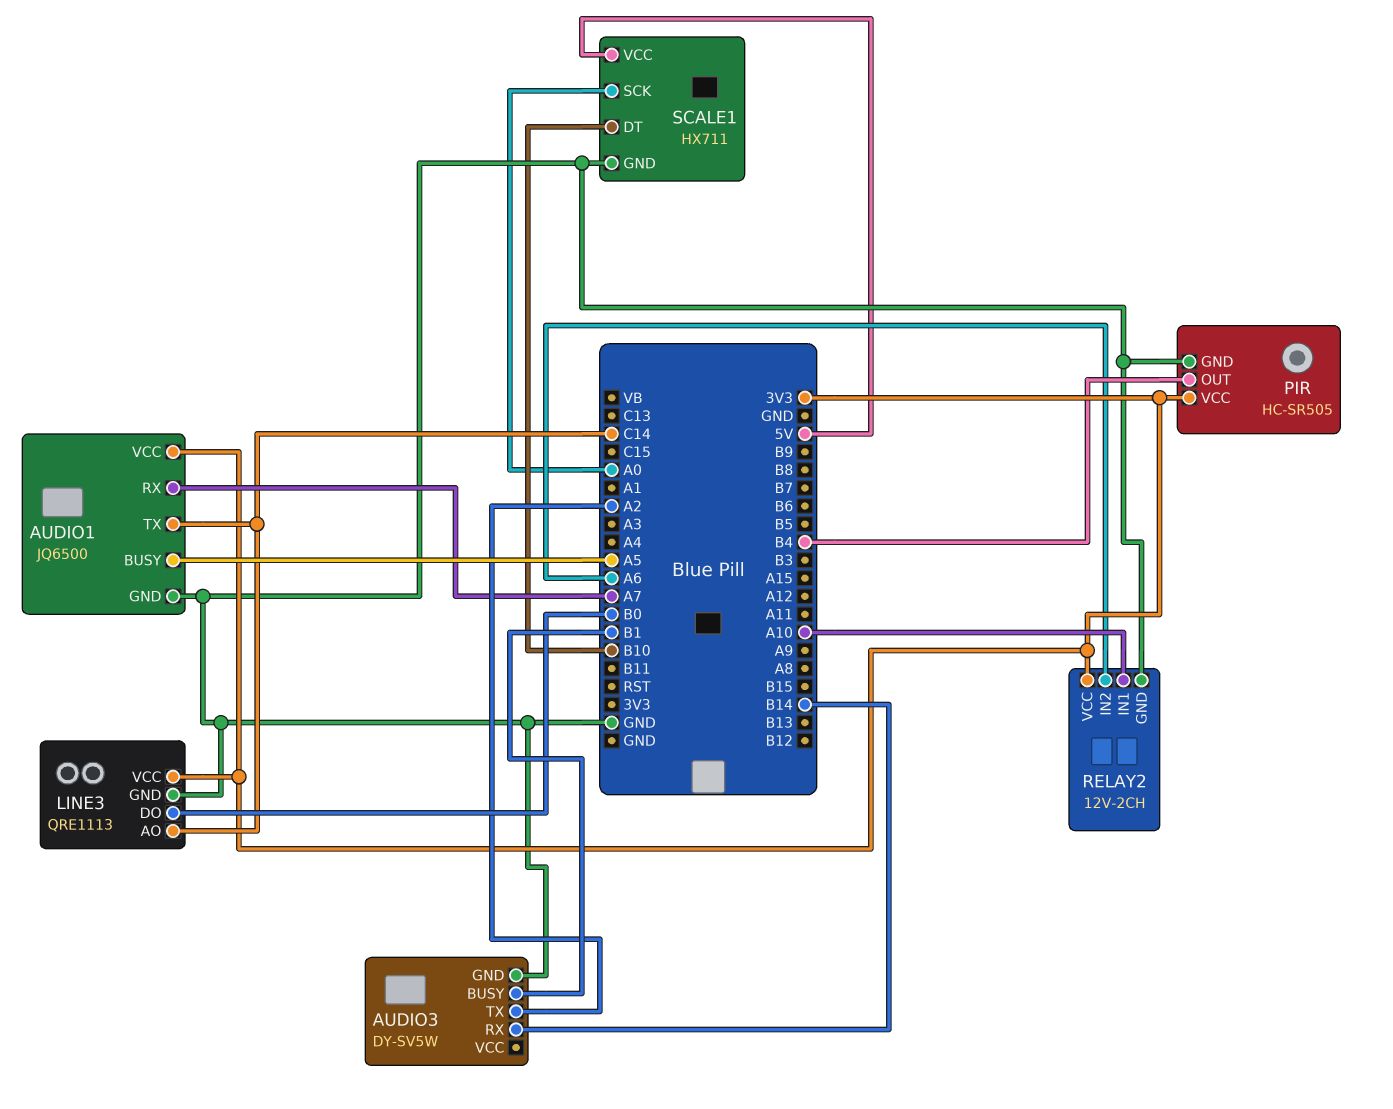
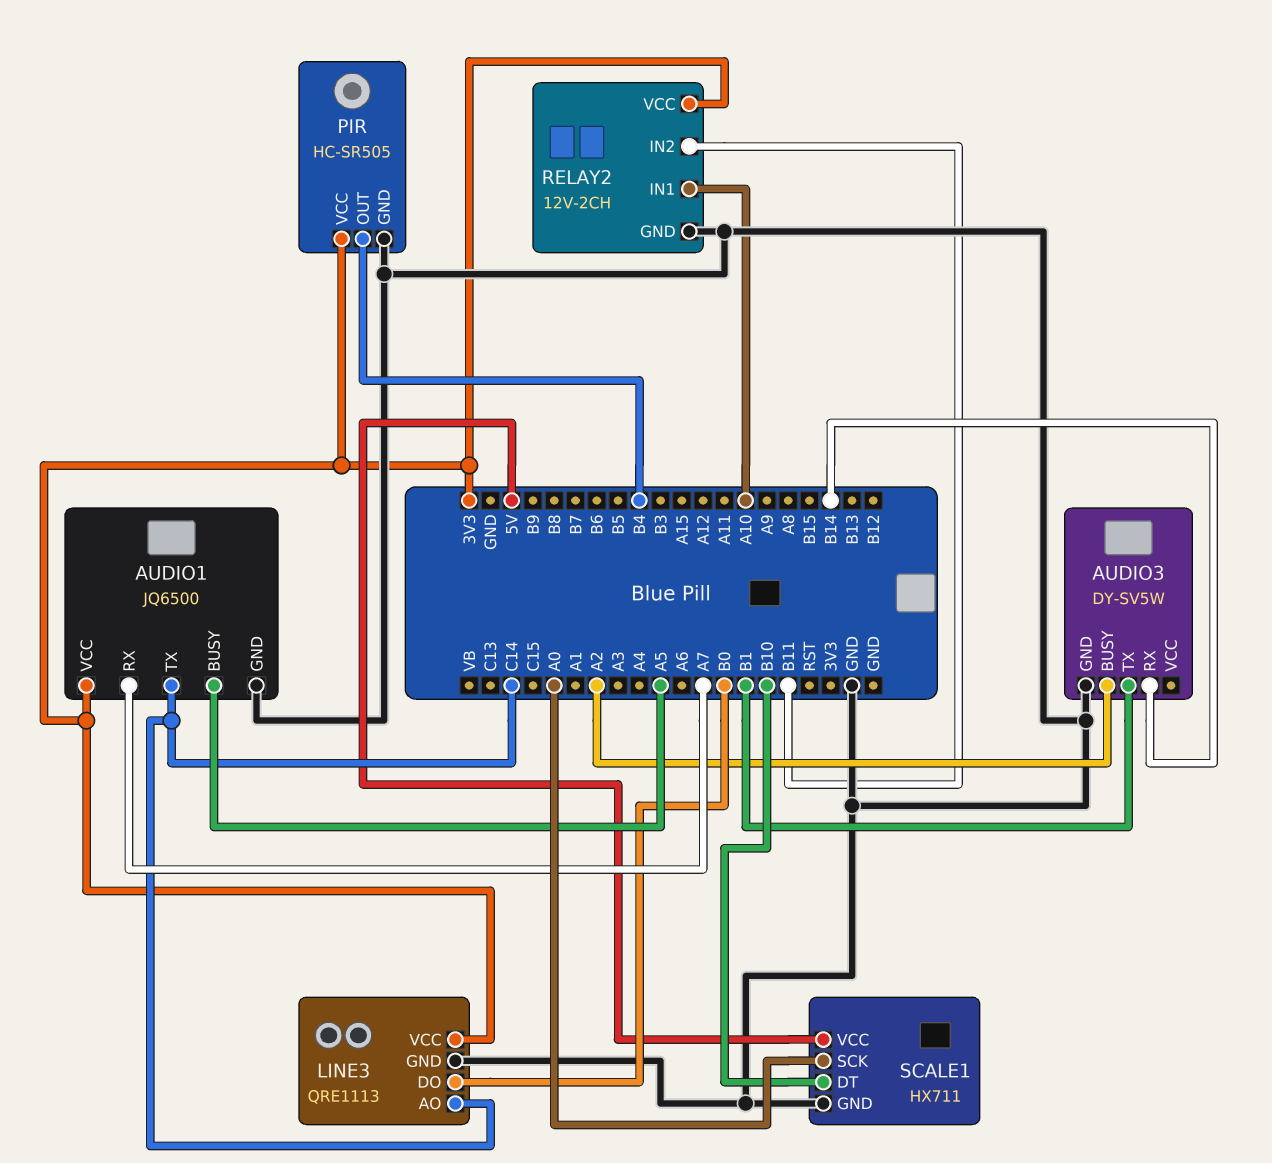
AUDIO3 pin BUSY: B1 -> A2
AUDIO3 pin TX: A2 -> B1
RELAY2 pin IN2: A6 -> B11

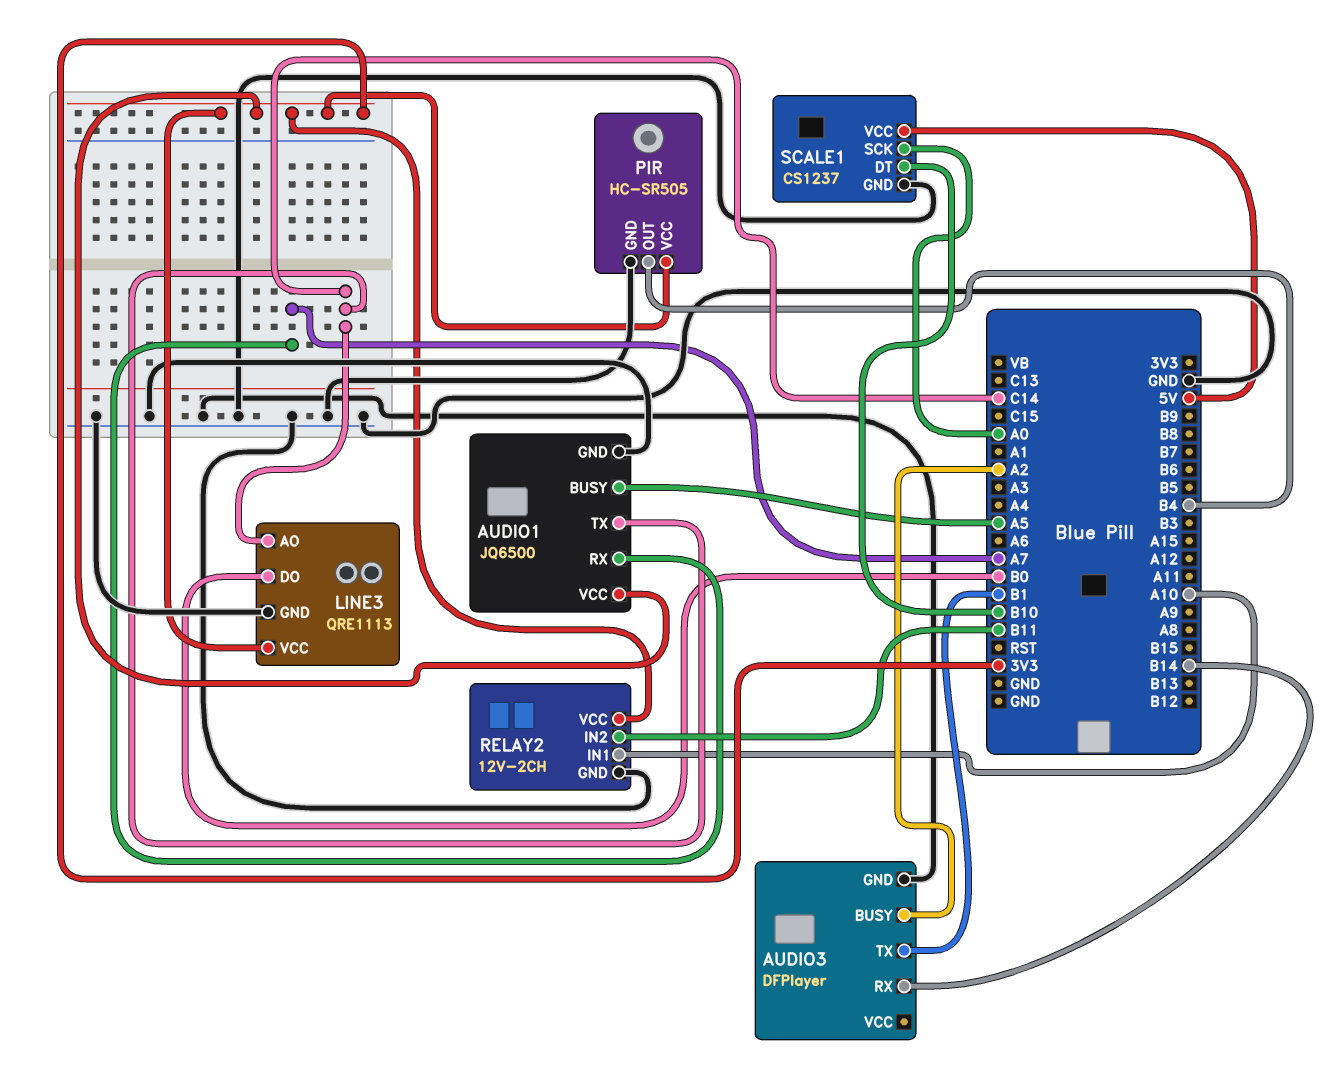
AUDIO3: DY-SV5W -> DFPlayer
SCALE1: HX711 -> CS1237

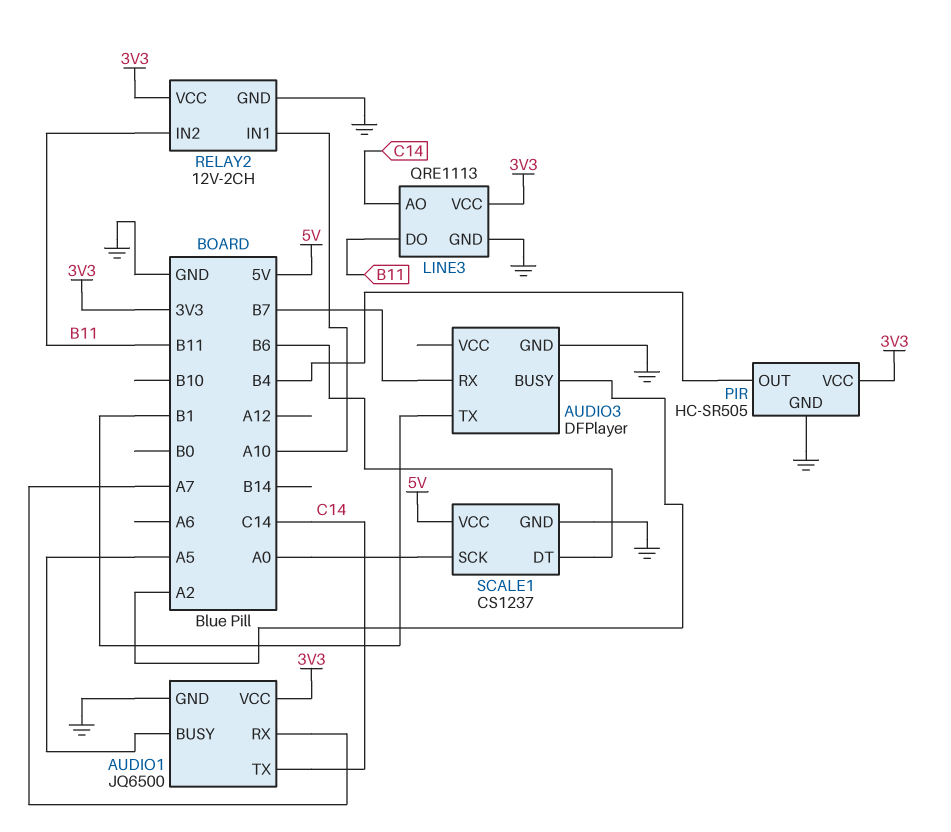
AUDIO3 pin RX: B14 -> B7
LINE3 pin DO: B0 -> B11
SCALE1 pin DT: B10 -> B6

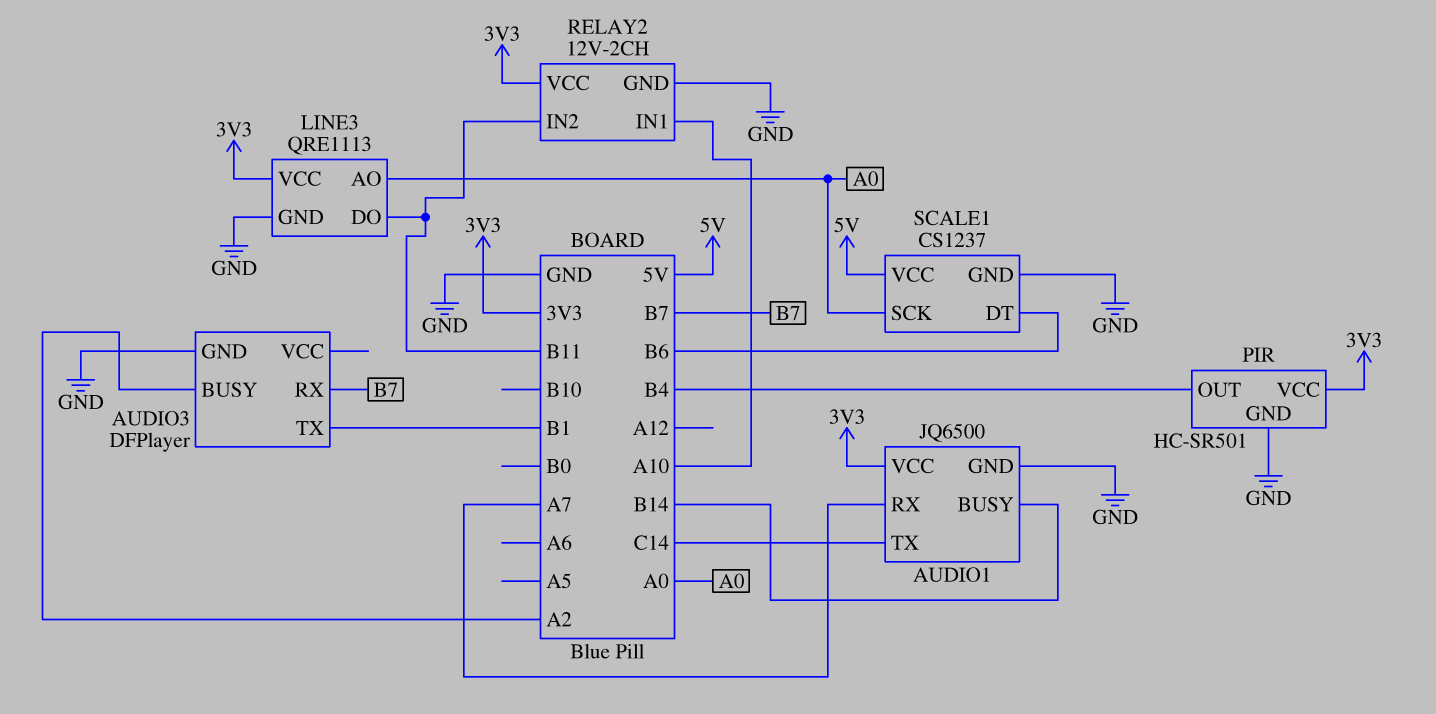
AUDIO1 pin BUSY: A5 -> B14
LINE3 pin AO: C14 -> A0
PIR: HC-SR505 -> HC-SR501

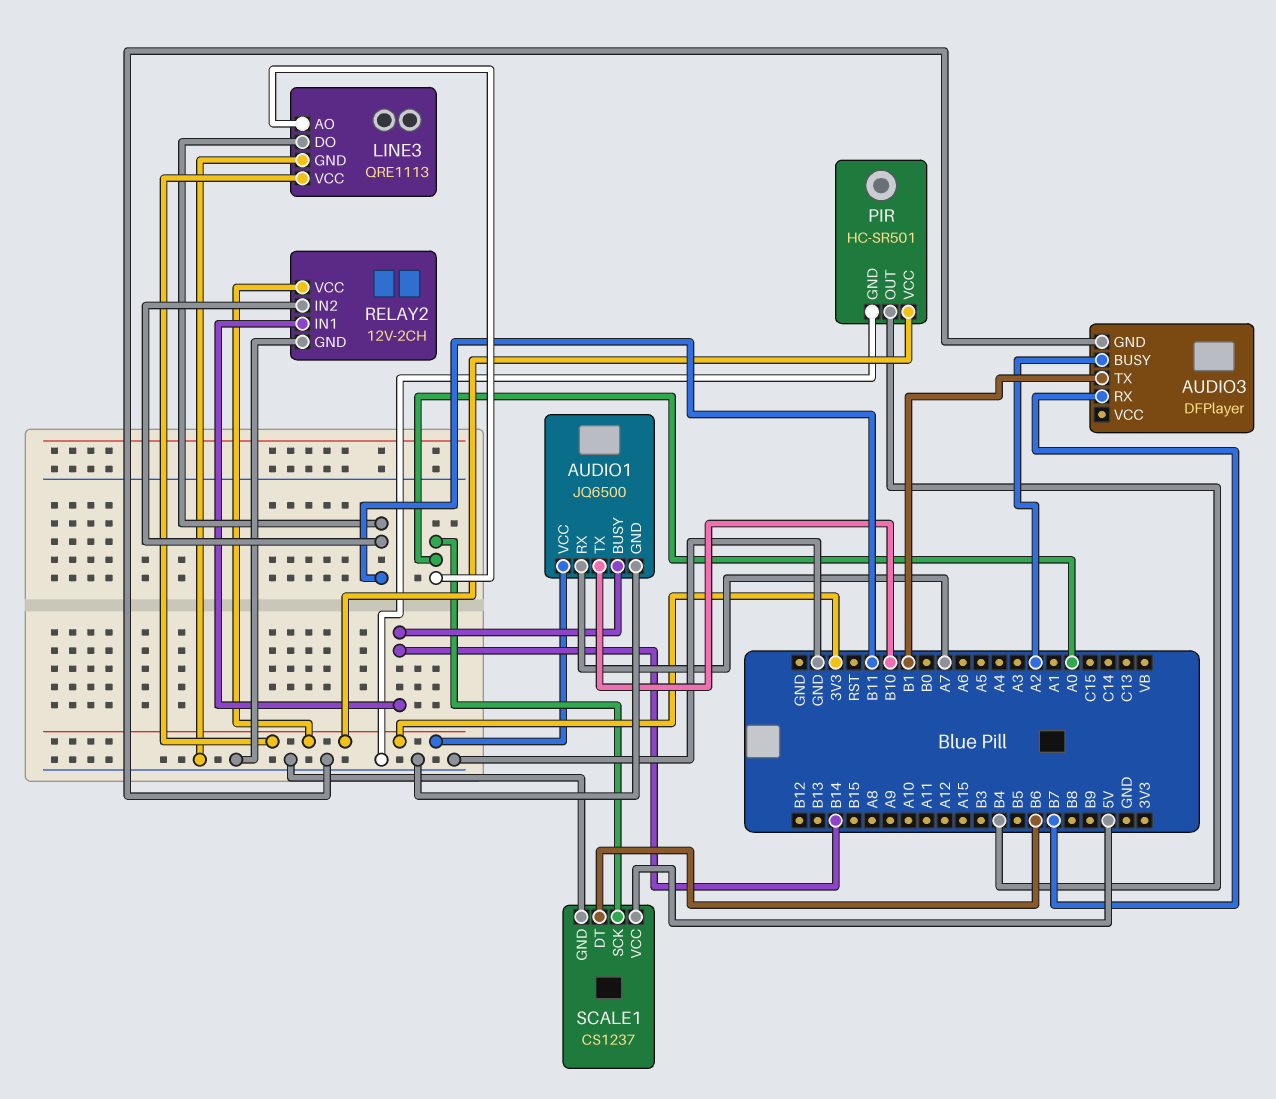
AUDIO1 pin TX: C14 -> B10
RELAY2 pin IN1: A10 -> B14

